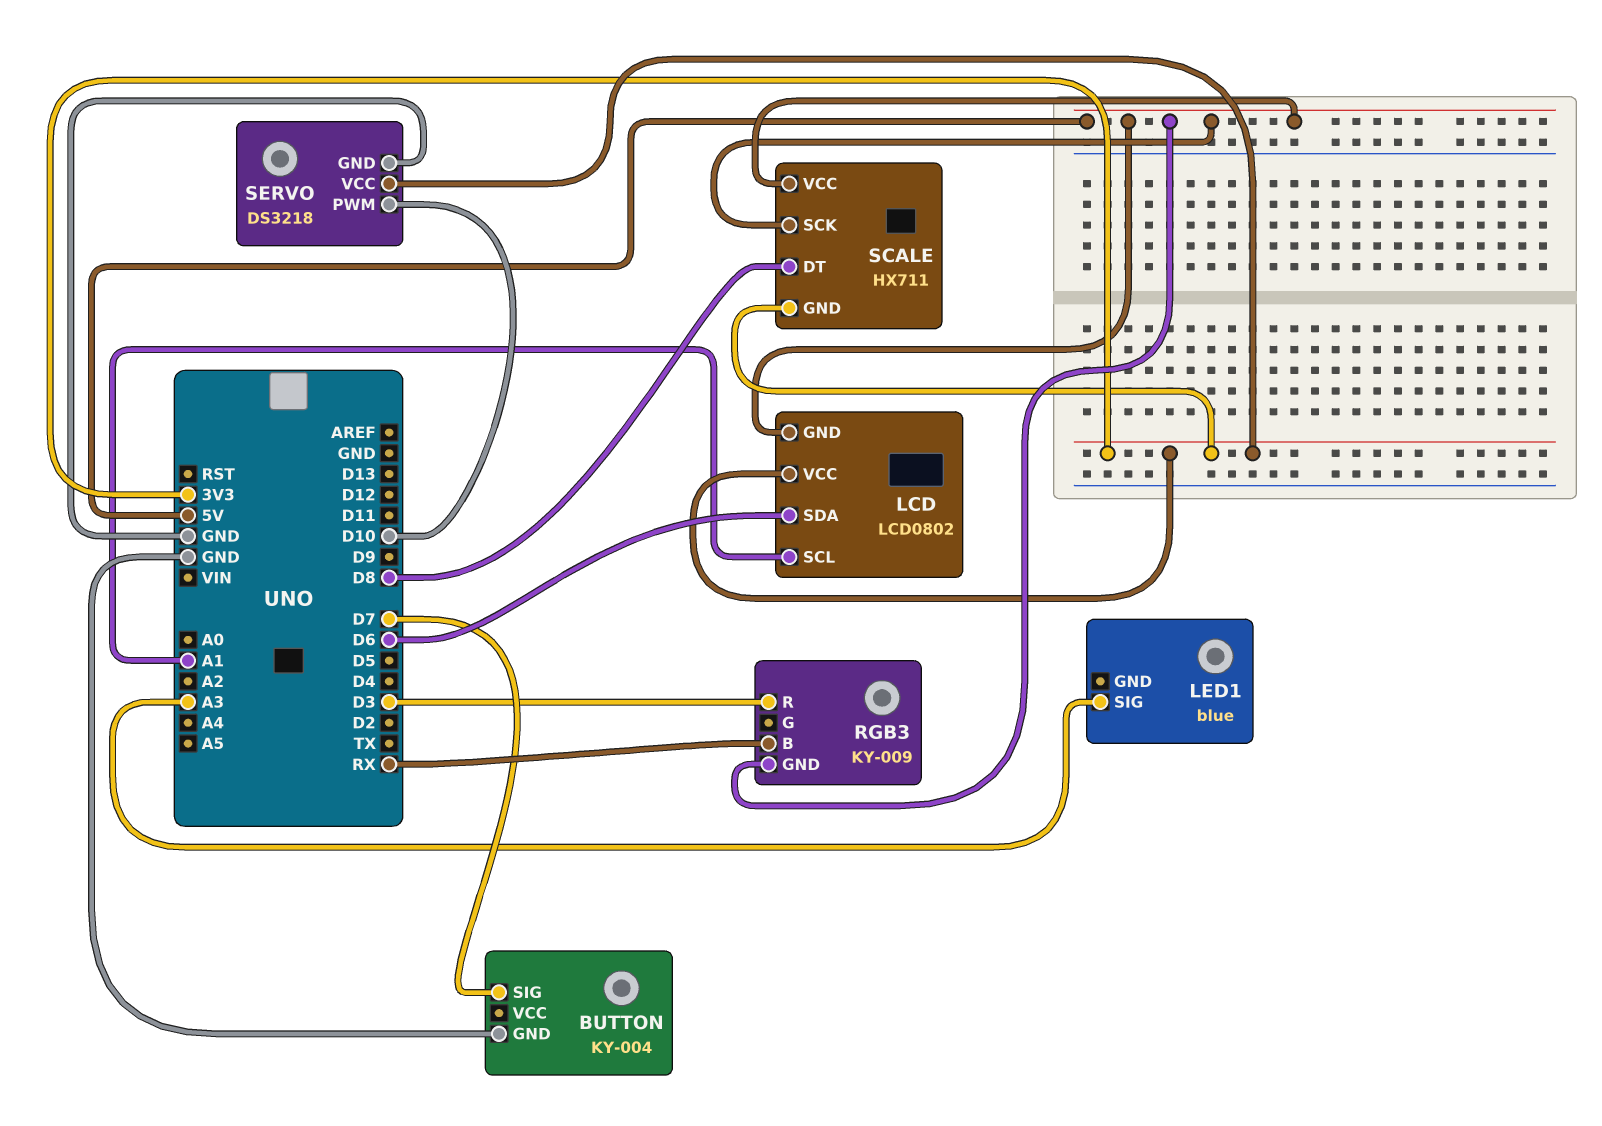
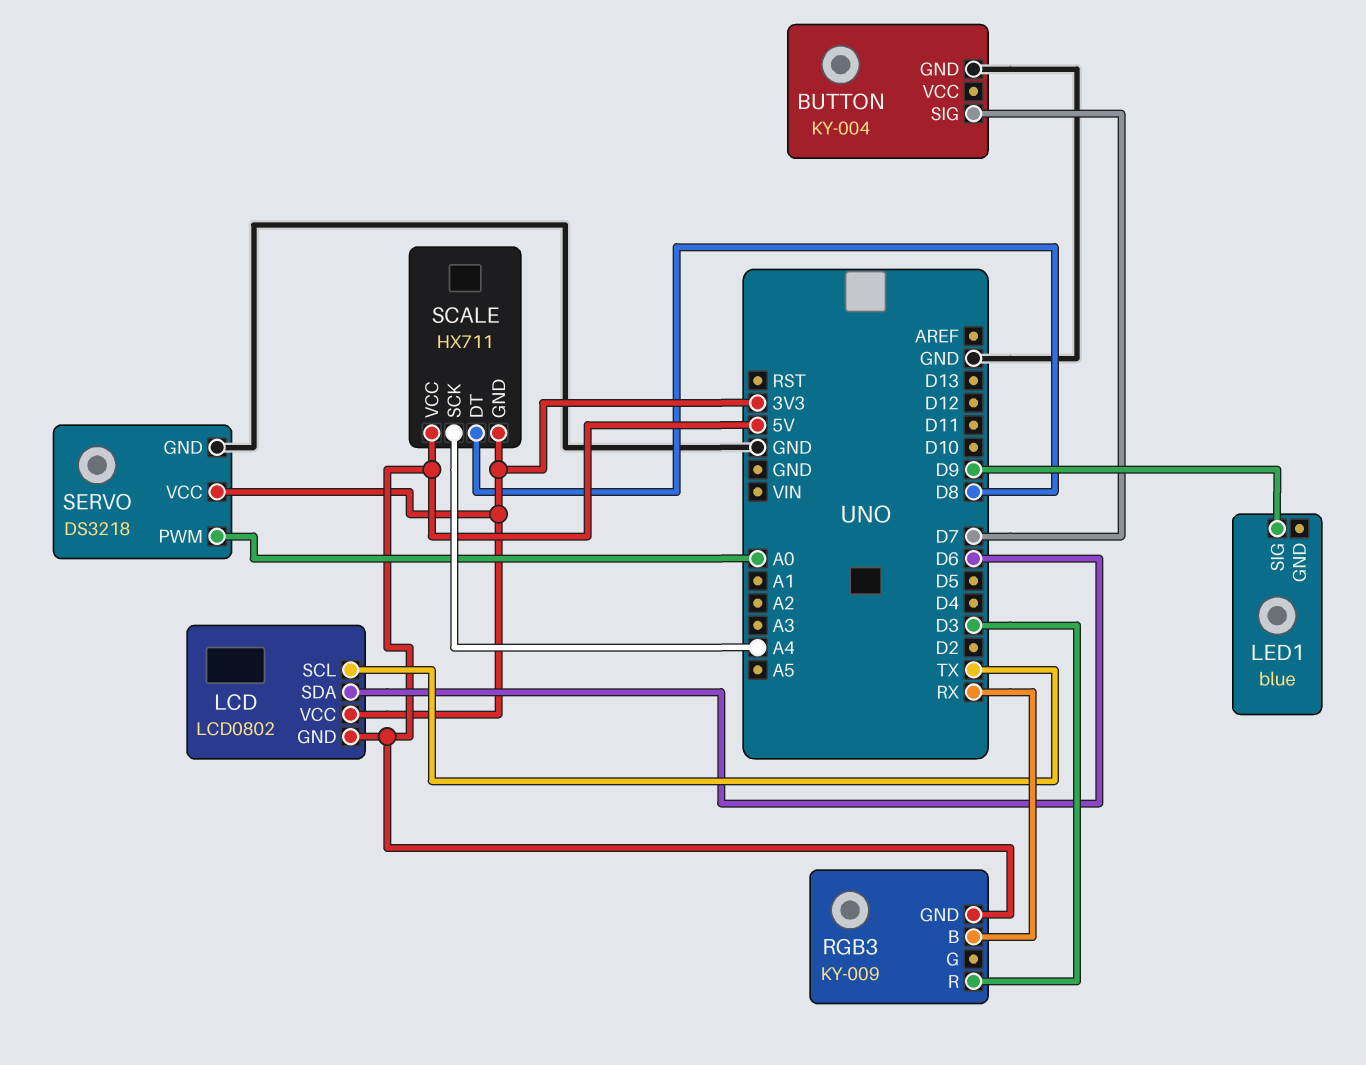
LCD pin SCL: A1 -> TX
LED1 pin SIG: A3 -> D9
SCALE pin SCK: 5V -> A4
SERVO pin PWM: D10 -> A0

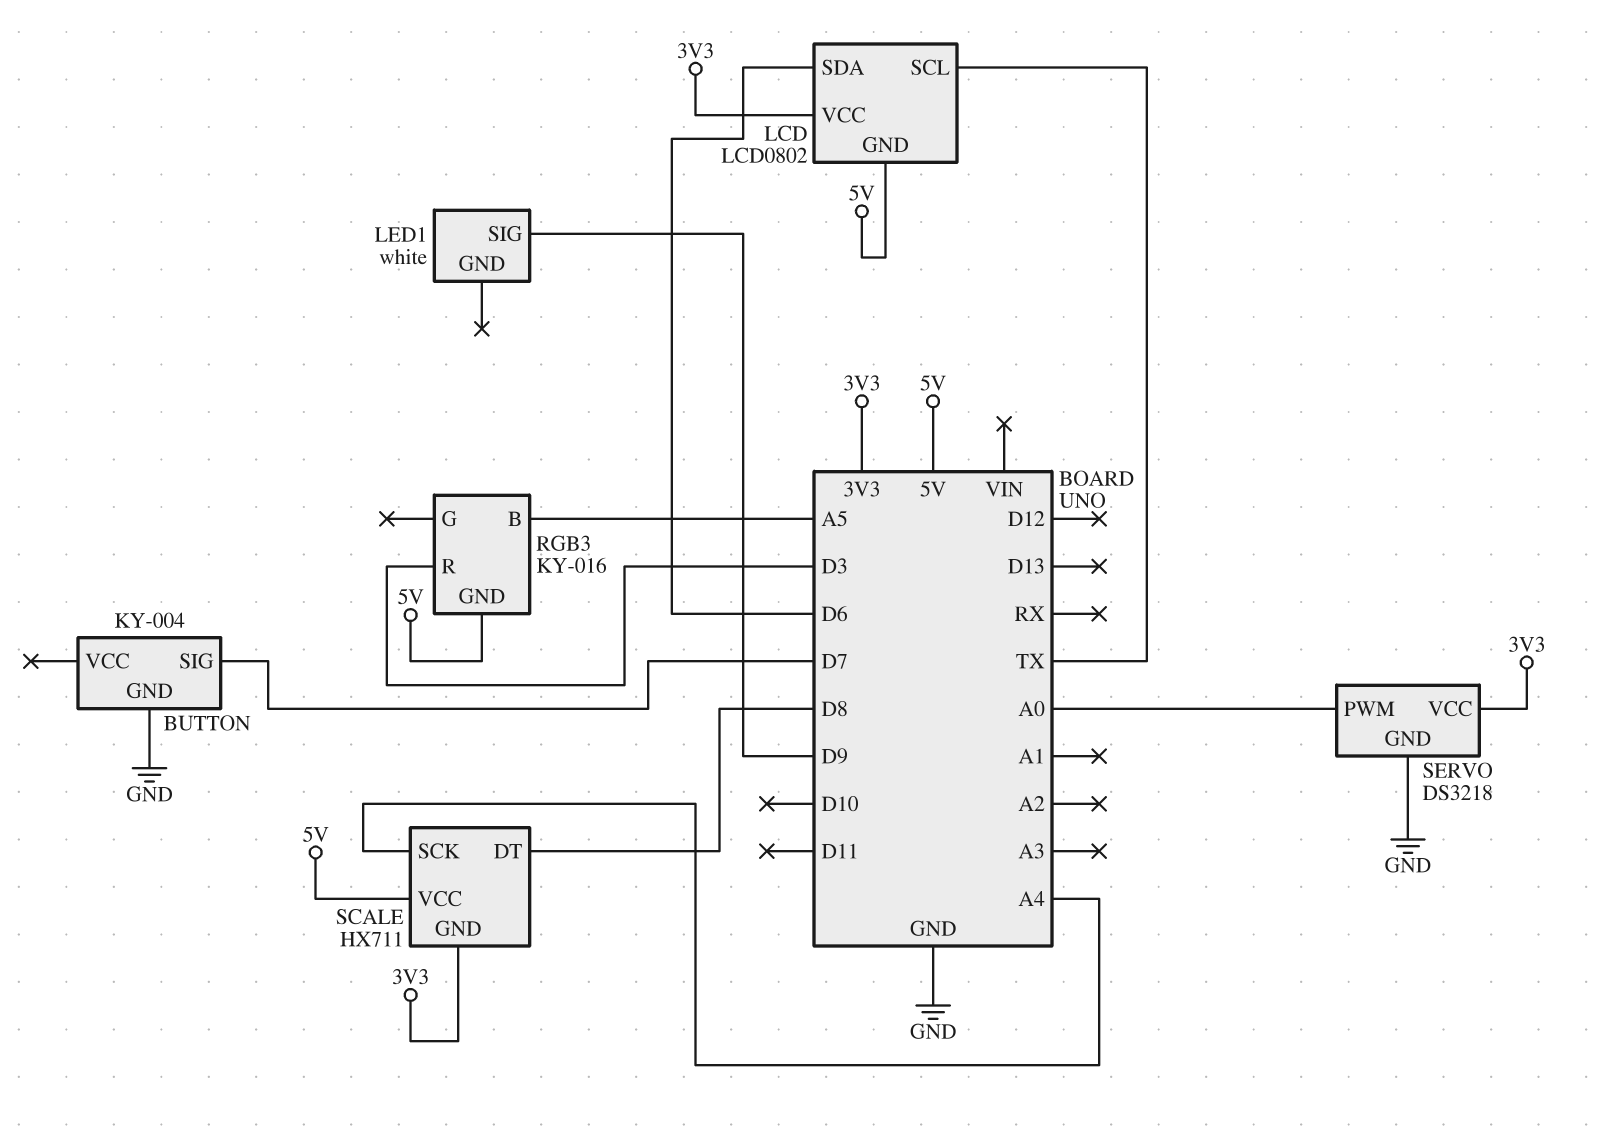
LED1: blue -> white
RGB3: KY-009 -> KY-016
RGB3 pin B: RX -> A5

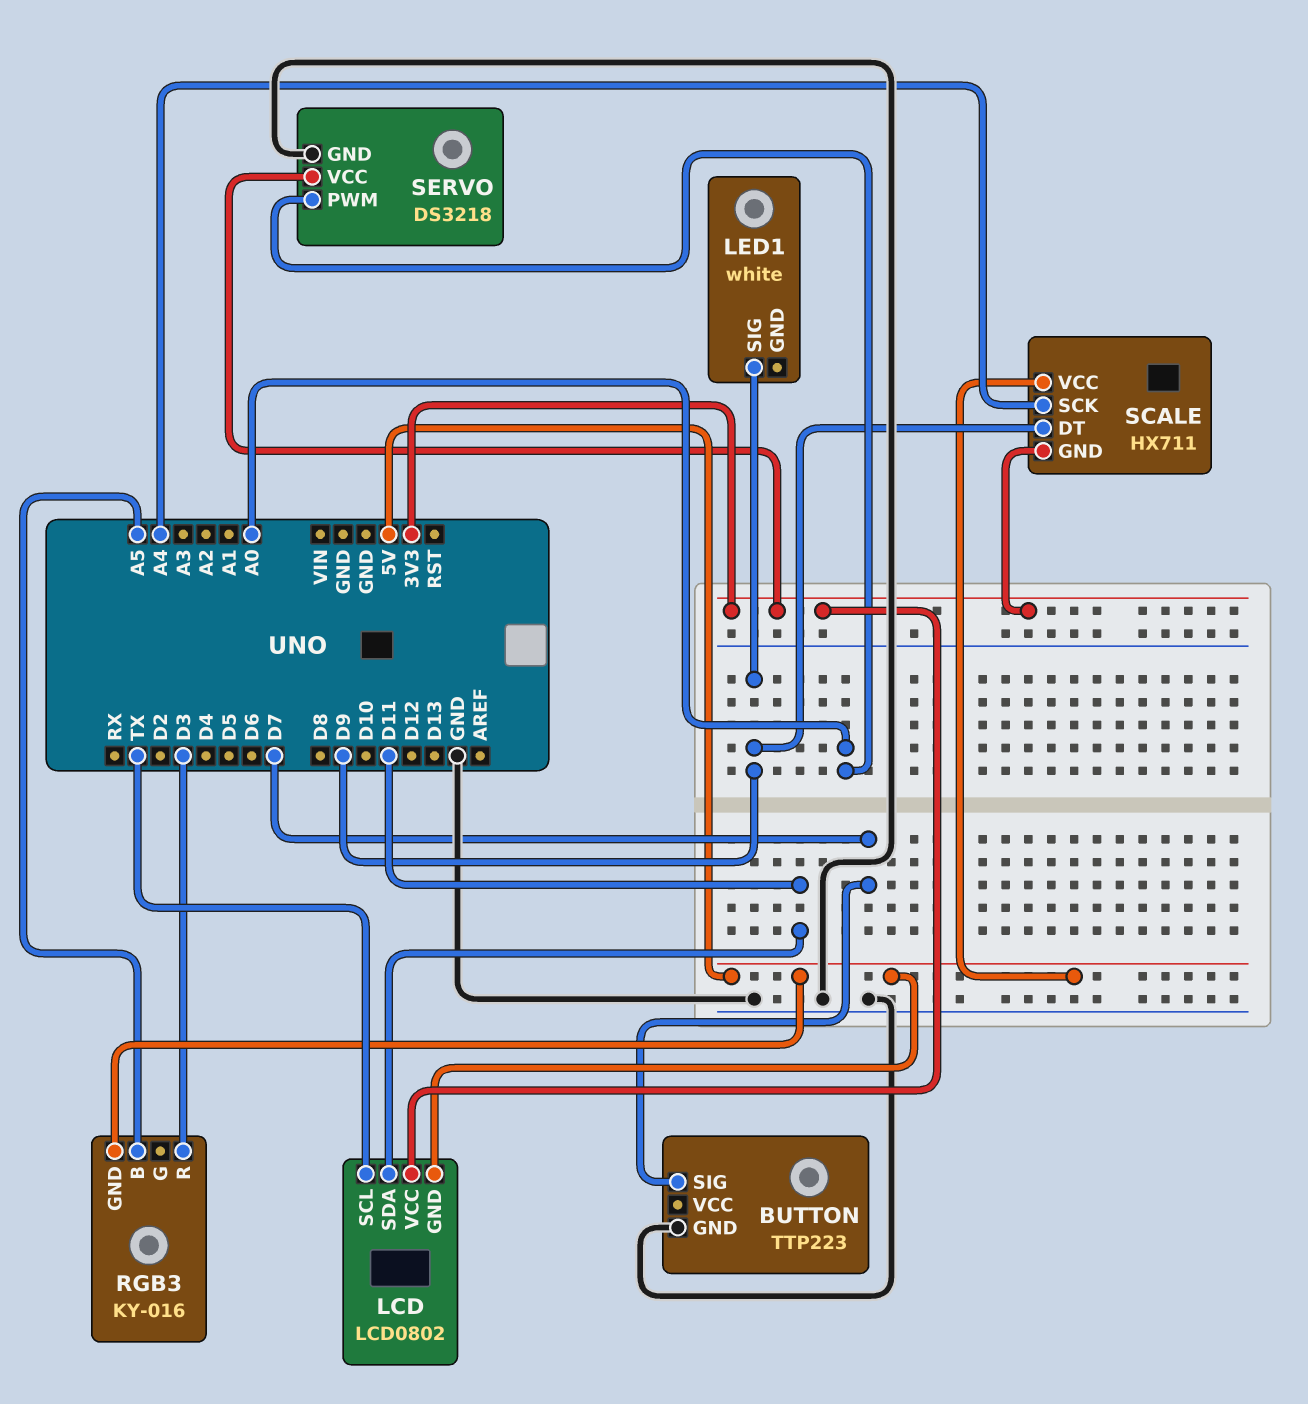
BUTTON: KY-004 -> TTP223
LCD pin SDA: D6 -> D11
SCALE pin DT: D8 -> D9

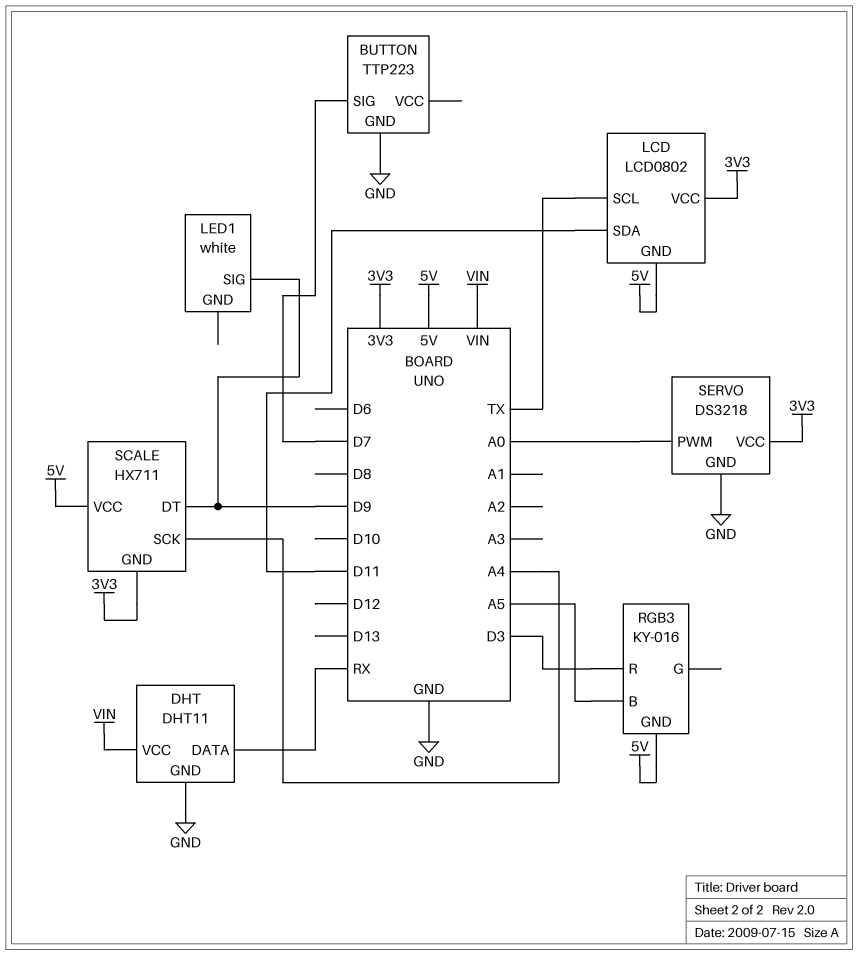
DHT: none -> DHT11
DHT pin DATA: none -> RX
DHT pin GND: none -> GND
DHT pin VCC: none -> VIN

